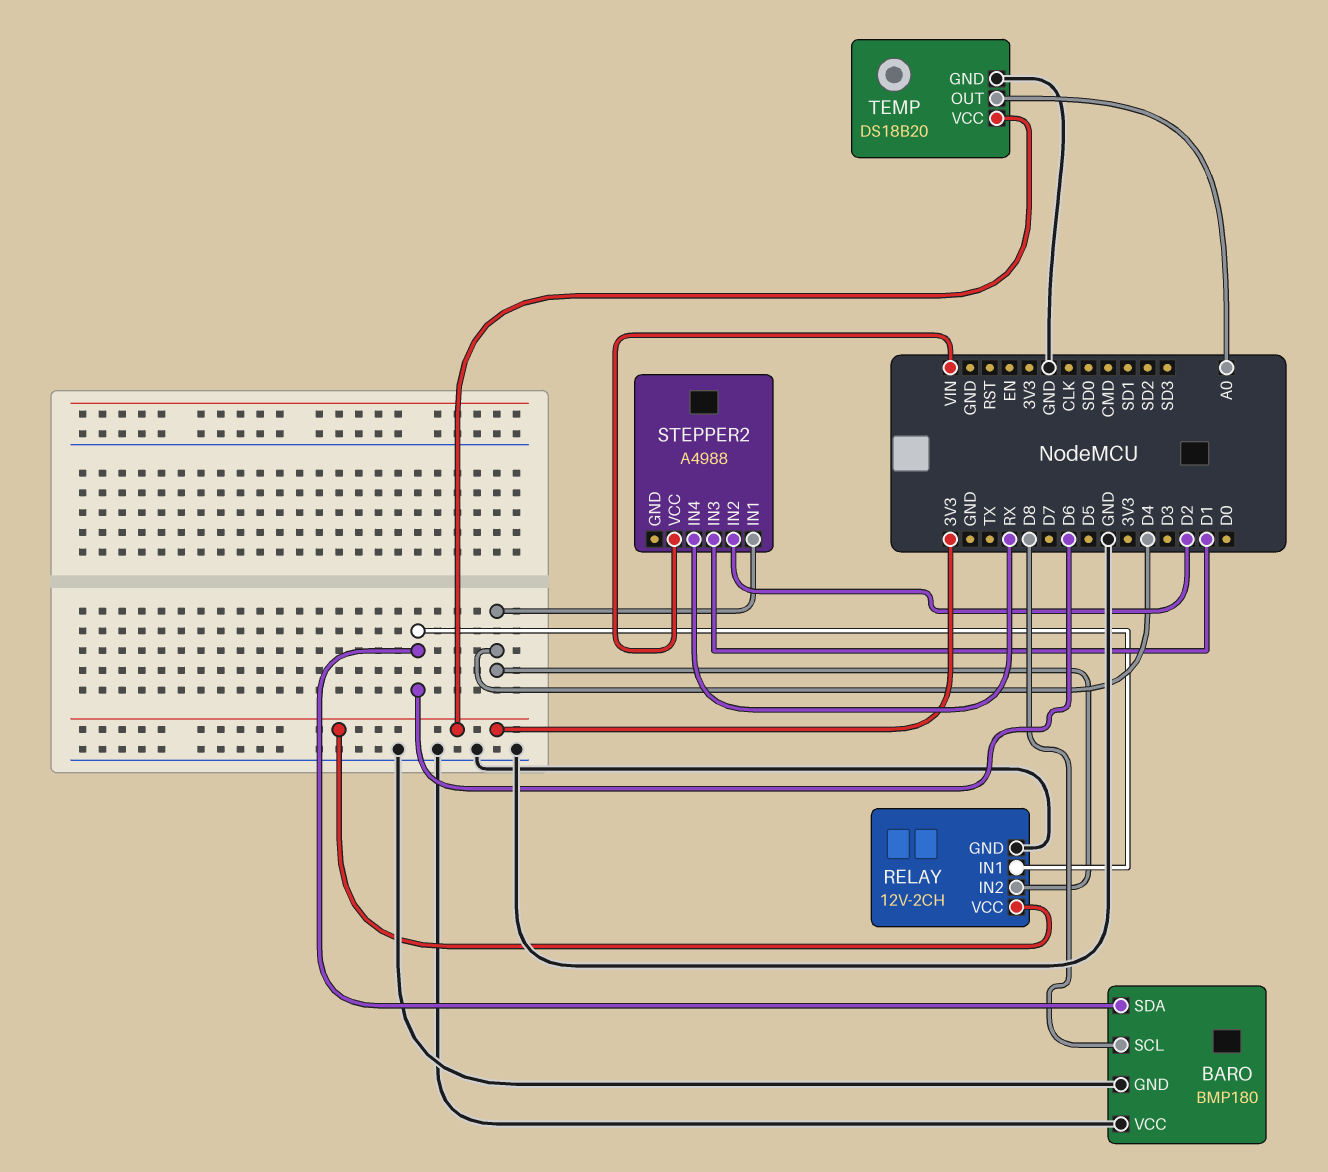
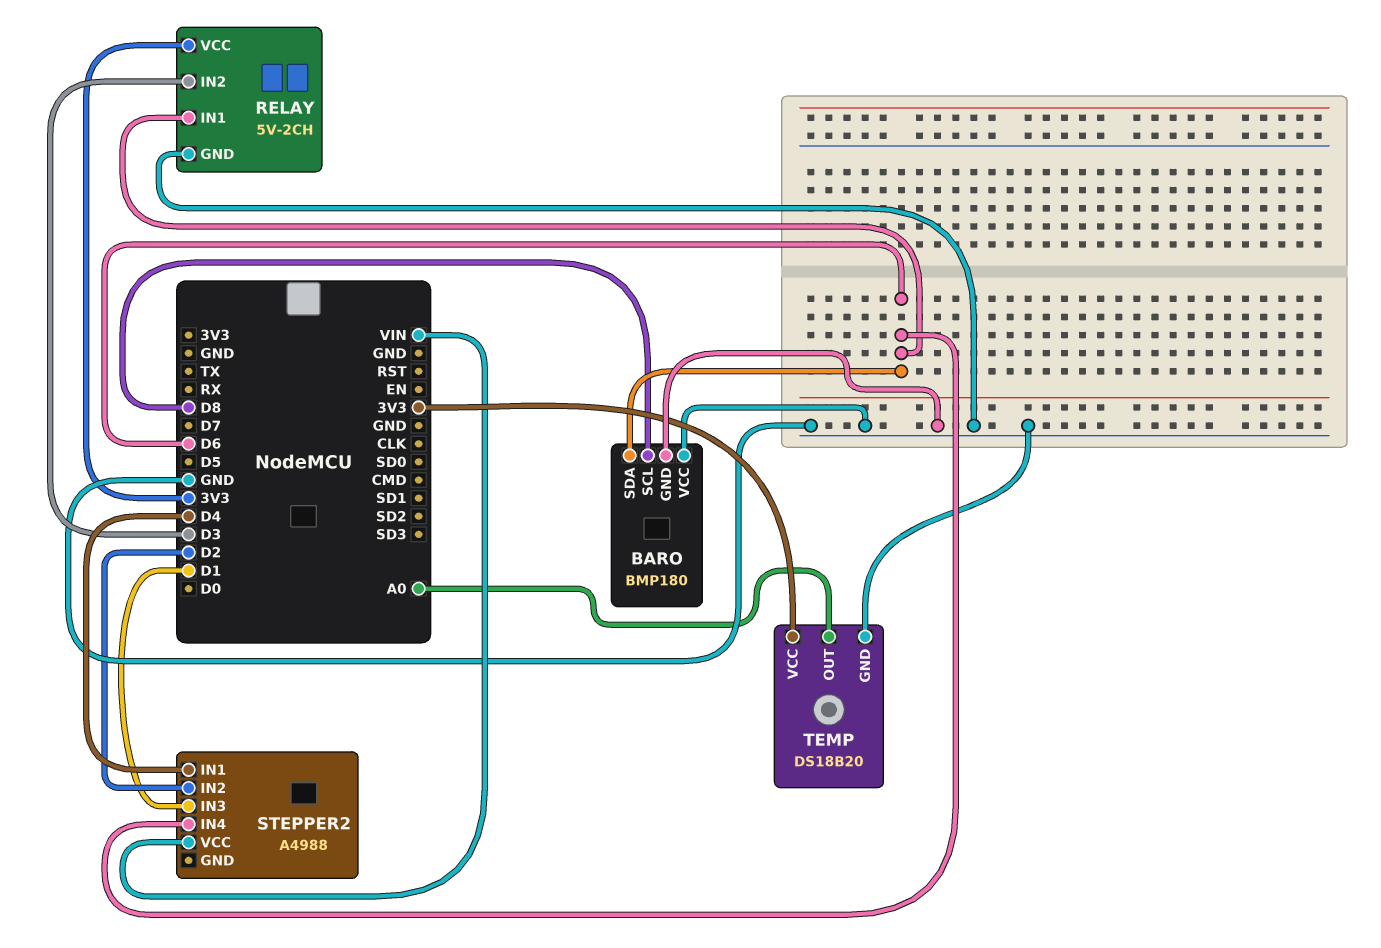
RELAY: 12V-2CH -> 5V-2CH
RELAY pin IN2: D4 -> D3
STEPPER2 pin IN4: RX -> D6

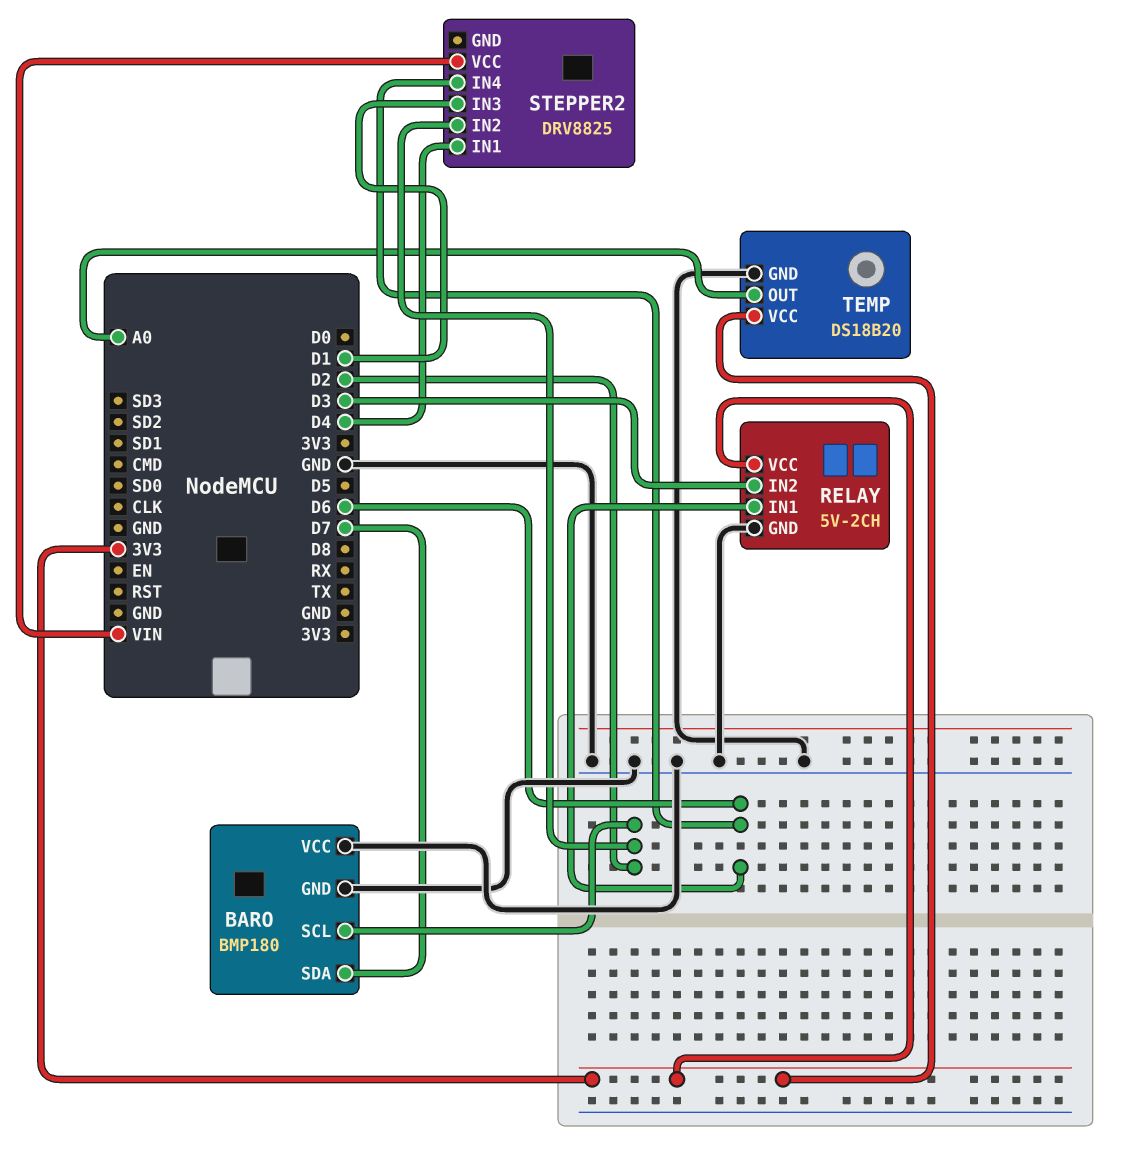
BARO pin SCL: D8 -> D2
BARO pin SDA: D6 -> D7
STEPPER2: A4988 -> DRV8825

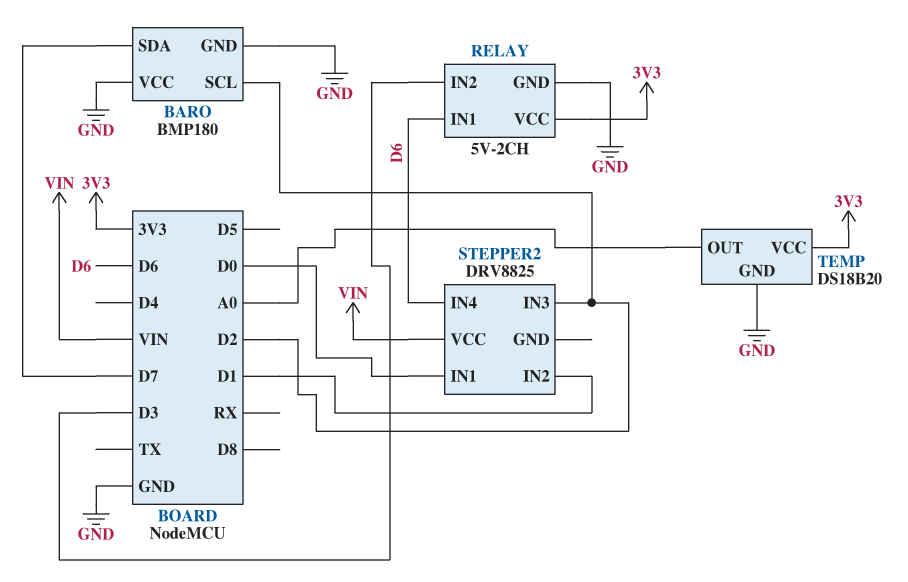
STEPPER2 pin IN1: D4 -> D0
STEPPER2 pin IN2: D2 -> D1
STEPPER2 pin IN3: D1 -> D2

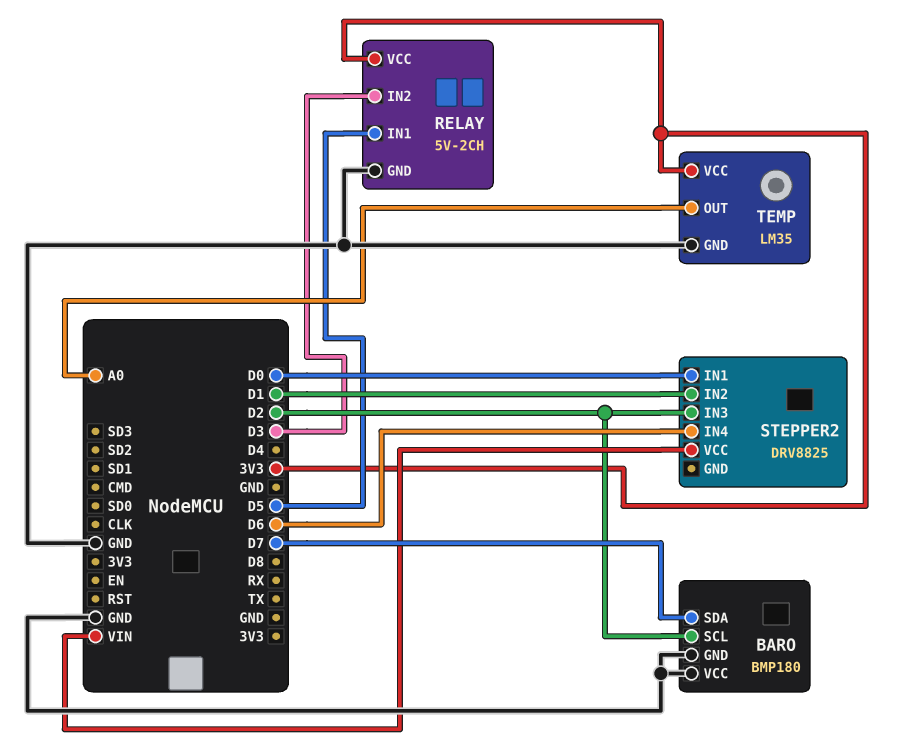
RELAY pin IN1: D6 -> D5
TEMP: DS18B20 -> LM35

